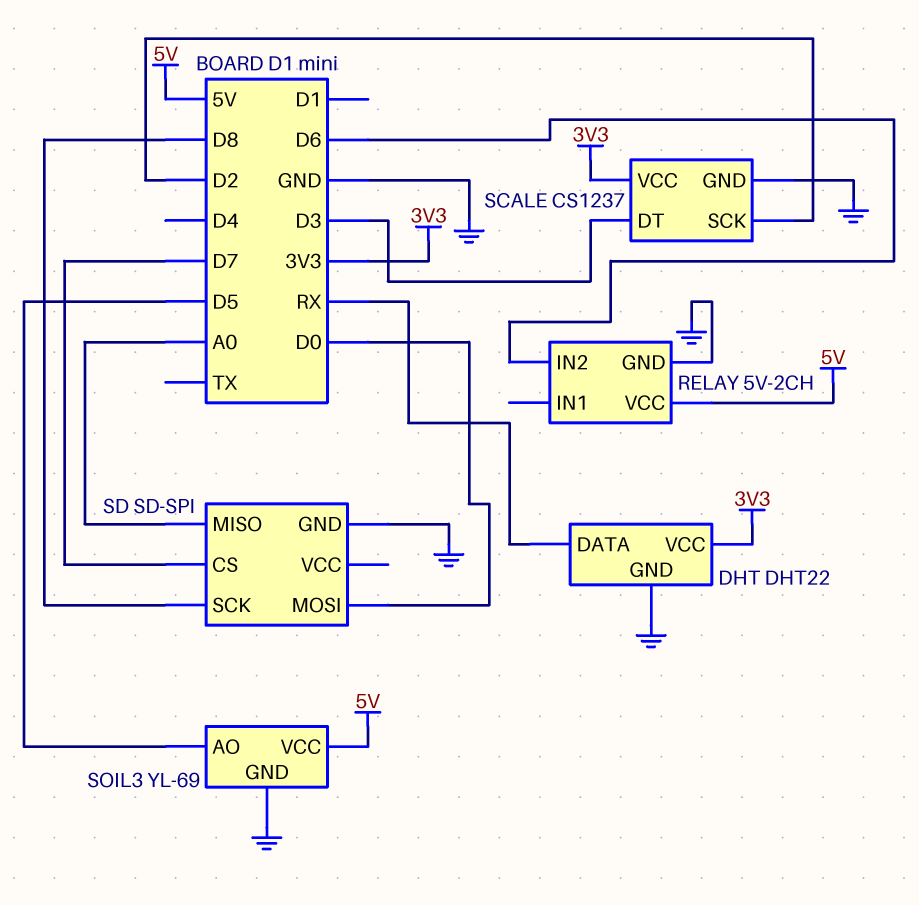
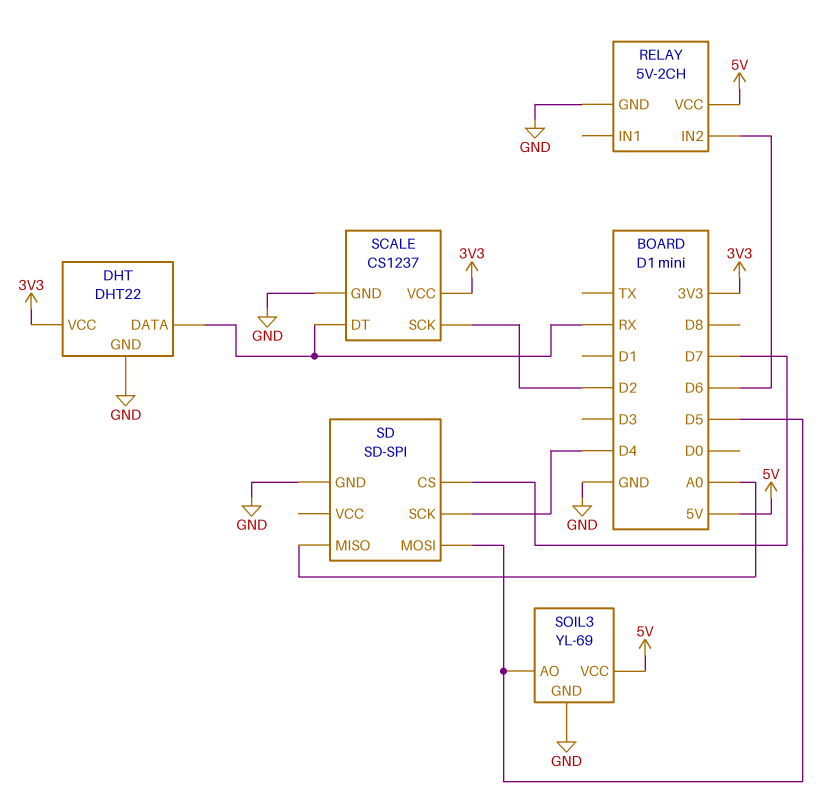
SCALE pin DT: D3 -> RX
SD pin MOSI: D0 -> D5
SD pin SCK: D8 -> D4

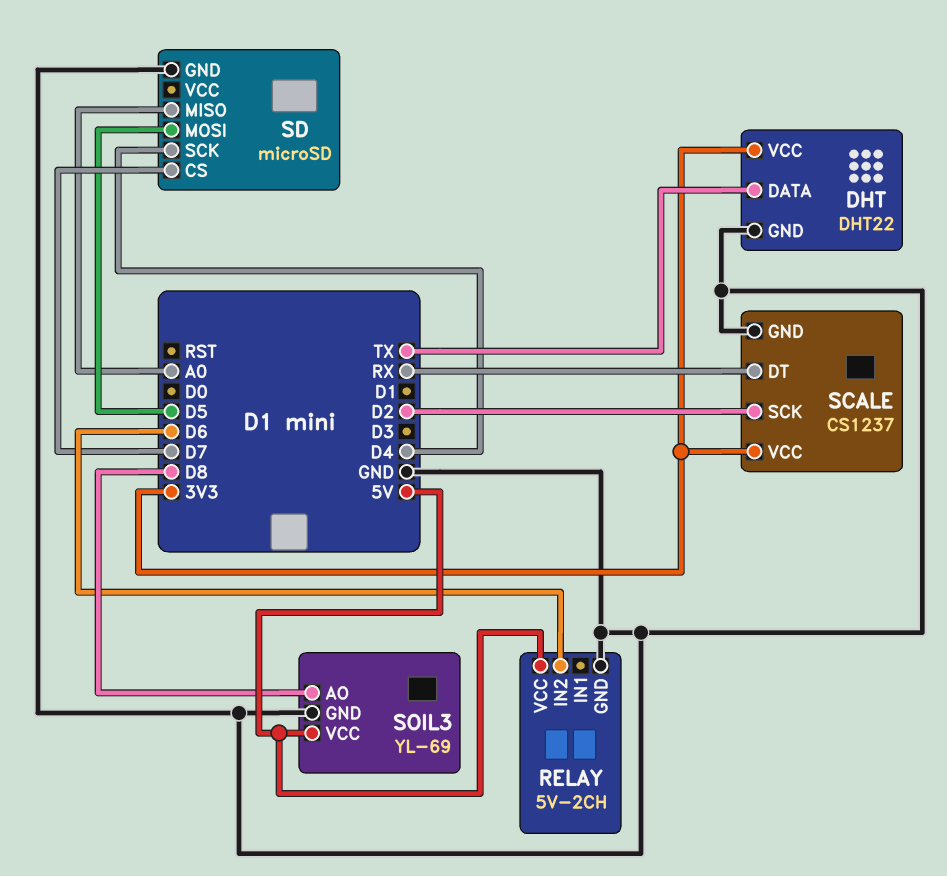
DHT pin DATA: RX -> TX
SD: SD-SPI -> microSD
SOIL3 pin AO: D5 -> D8

